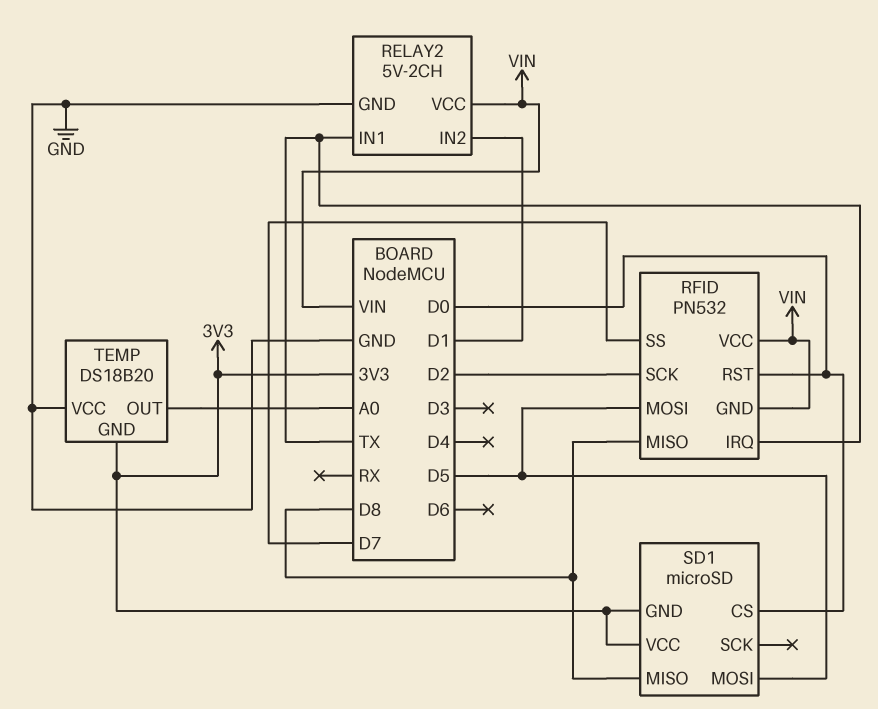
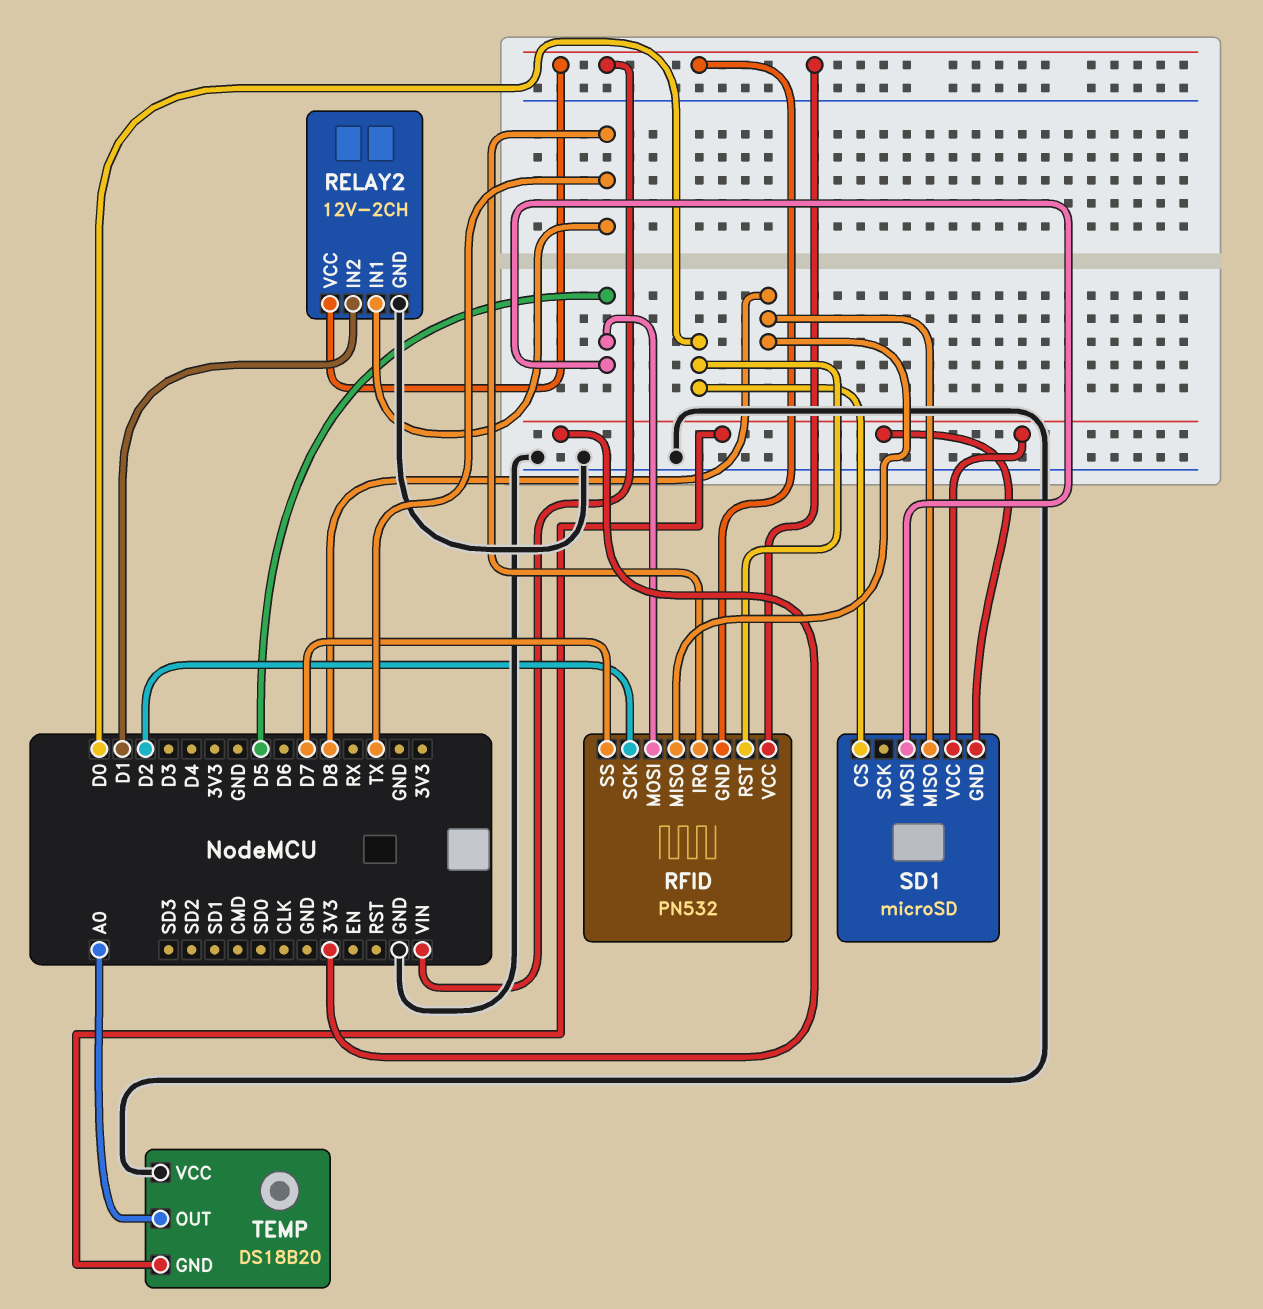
RELAY2: 5V-2CH -> 12V-2CH

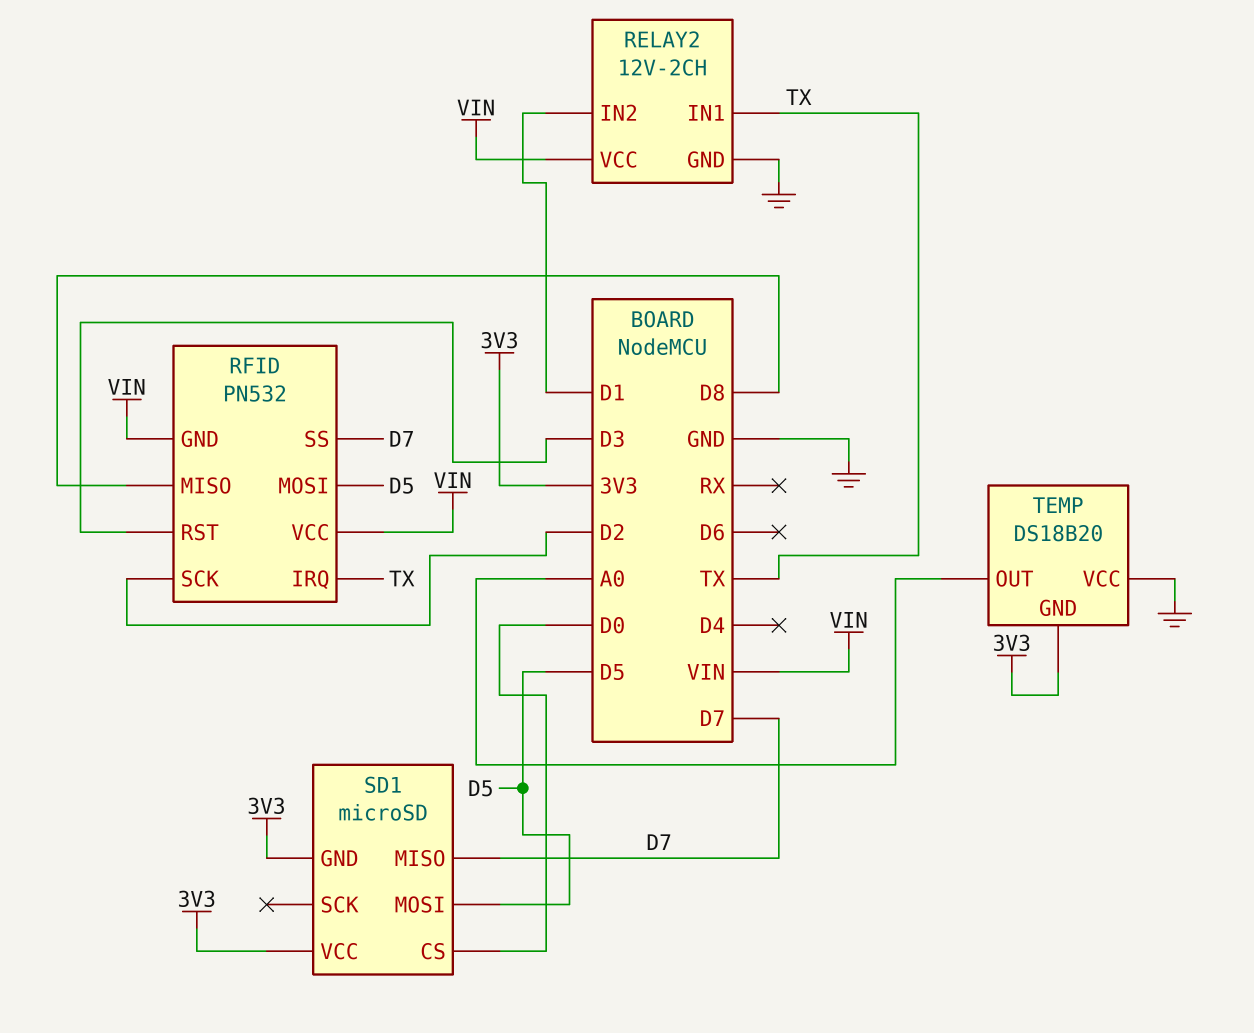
RFID pin RST: D0 -> D3
SD1 pin MISO: D8 -> D7

